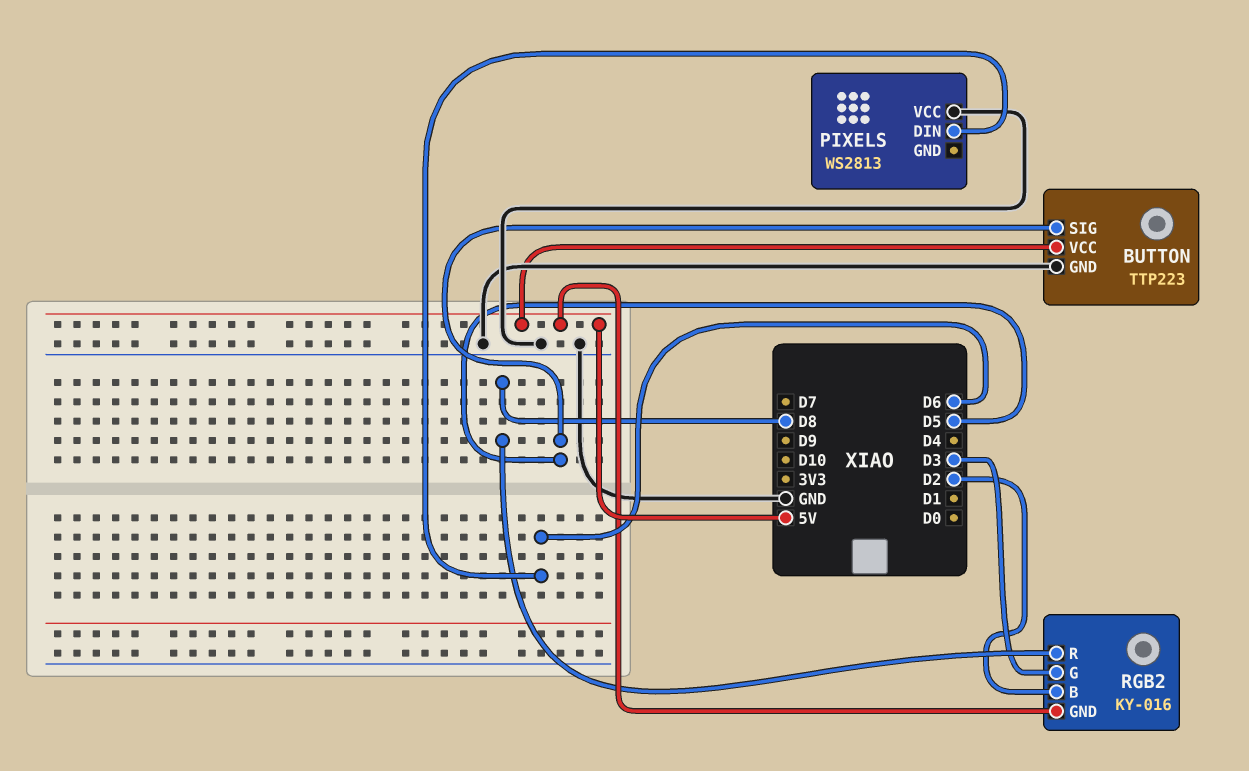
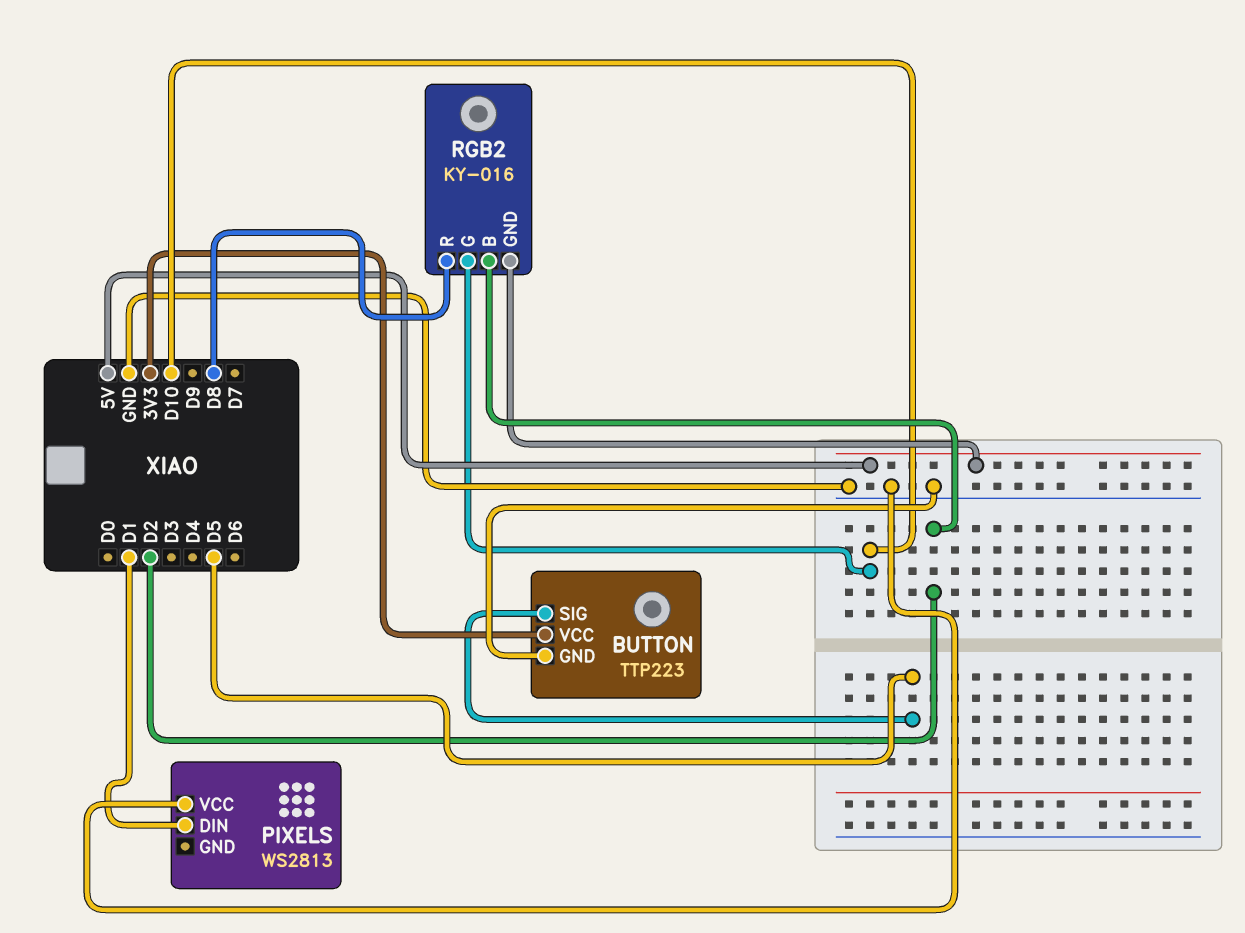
BUTTON pin VCC: 5V -> 3V3
PIXELS pin DIN: D6 -> D1
RGB2 pin G: D3 -> D10

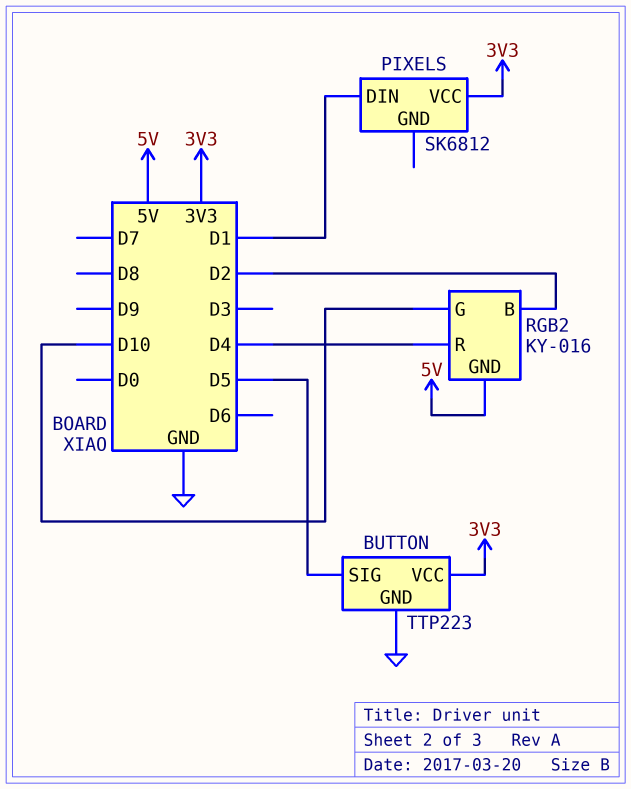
PIXELS: WS2813 -> SK6812
PIXELS pin VCC: GND -> 3V3
RGB2 pin R: D8 -> D4

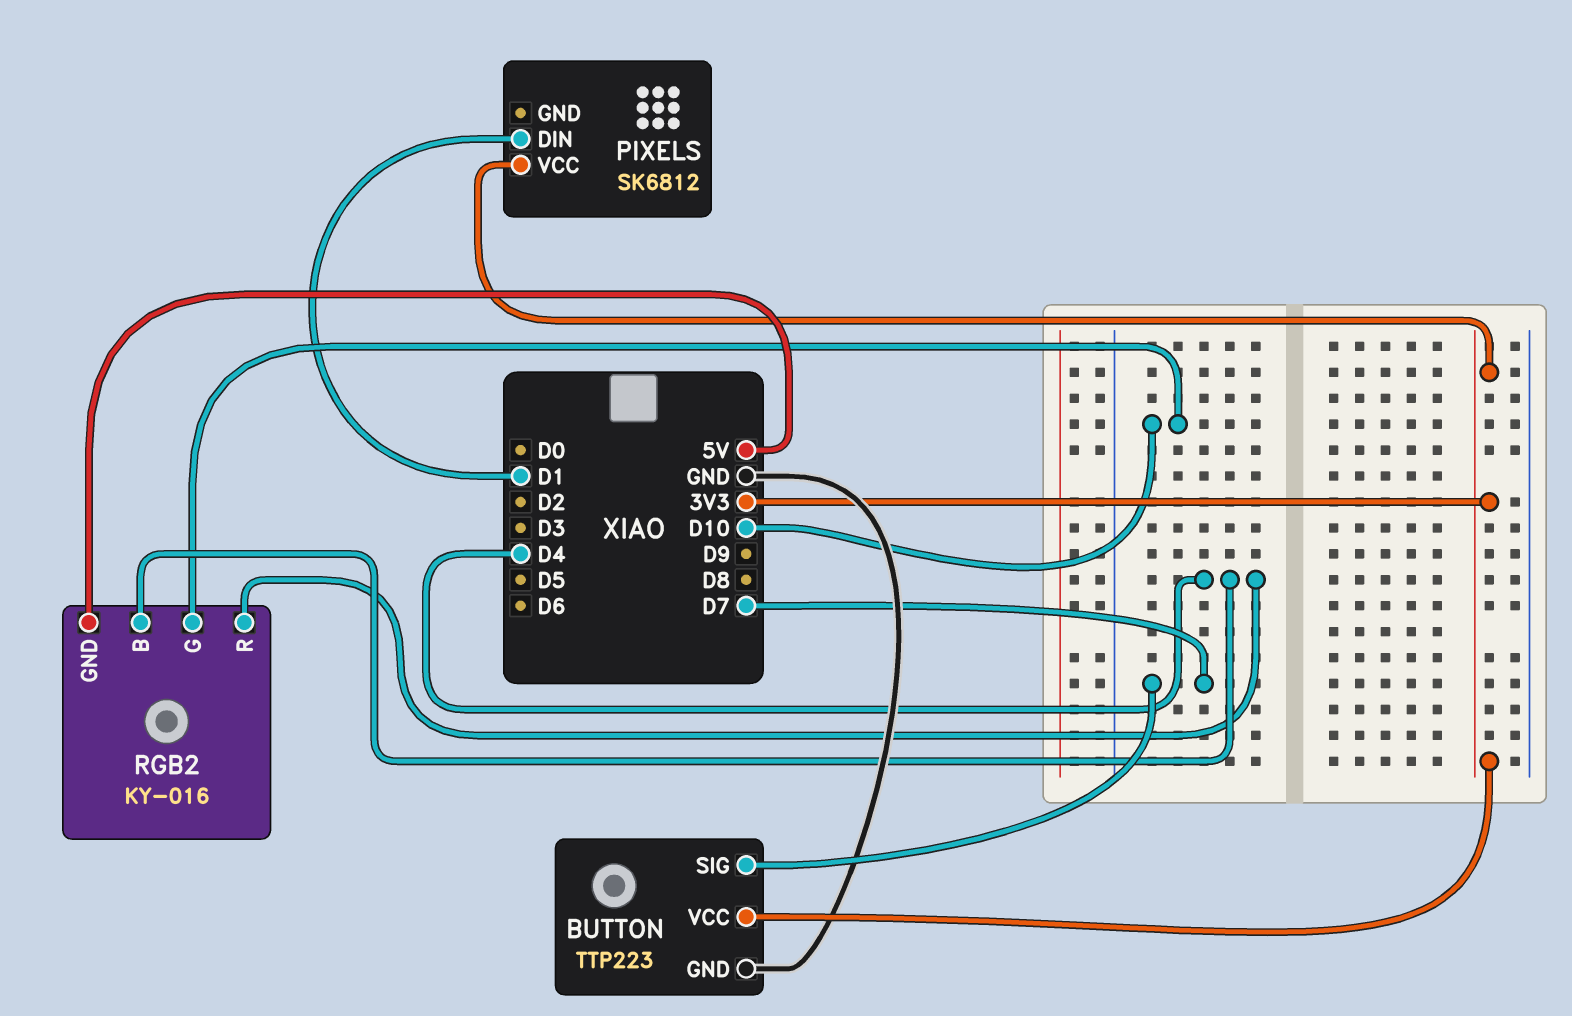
BUTTON pin SIG: D5 -> D7
RGB2 pin B: D2 -> D4

